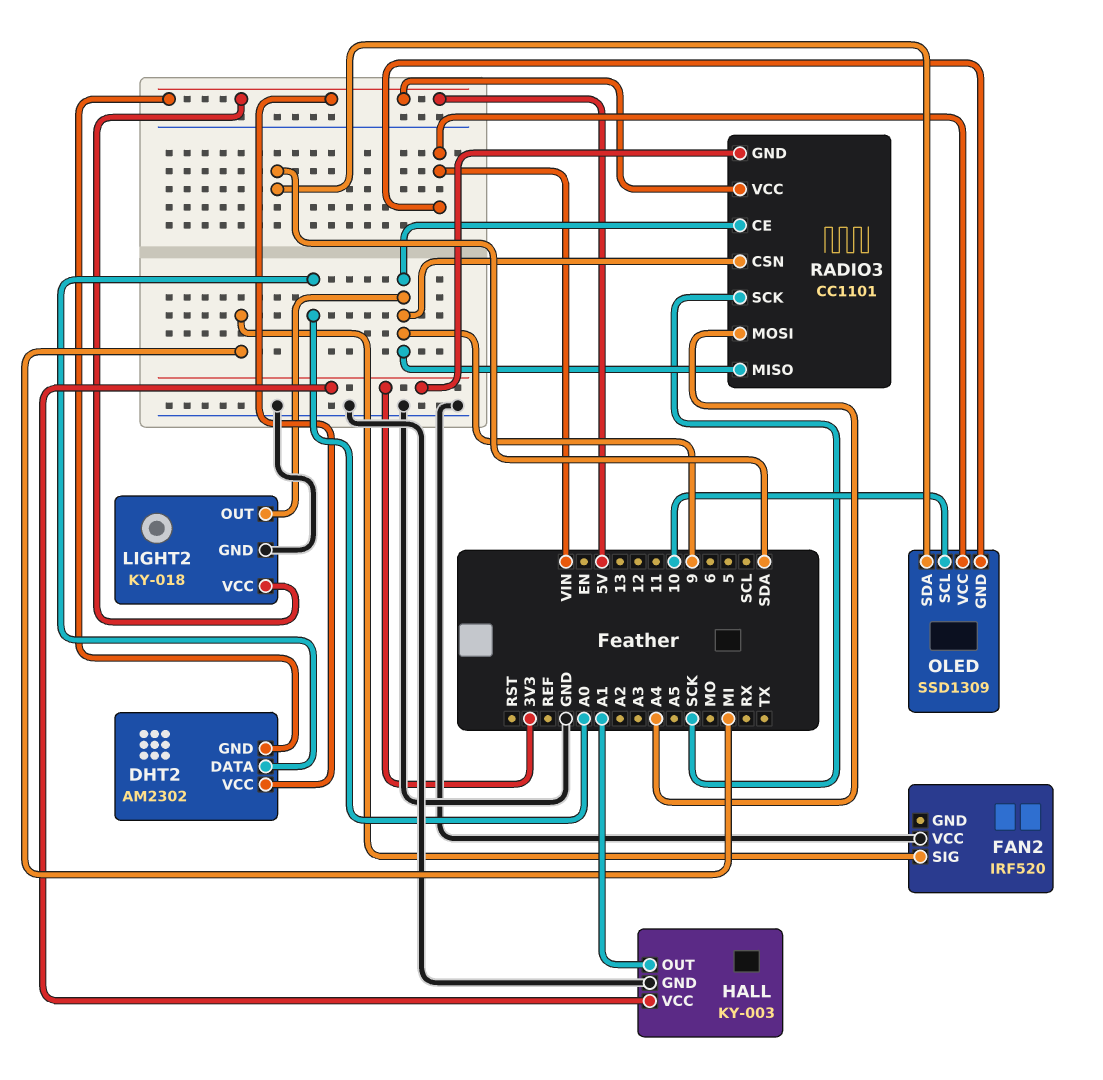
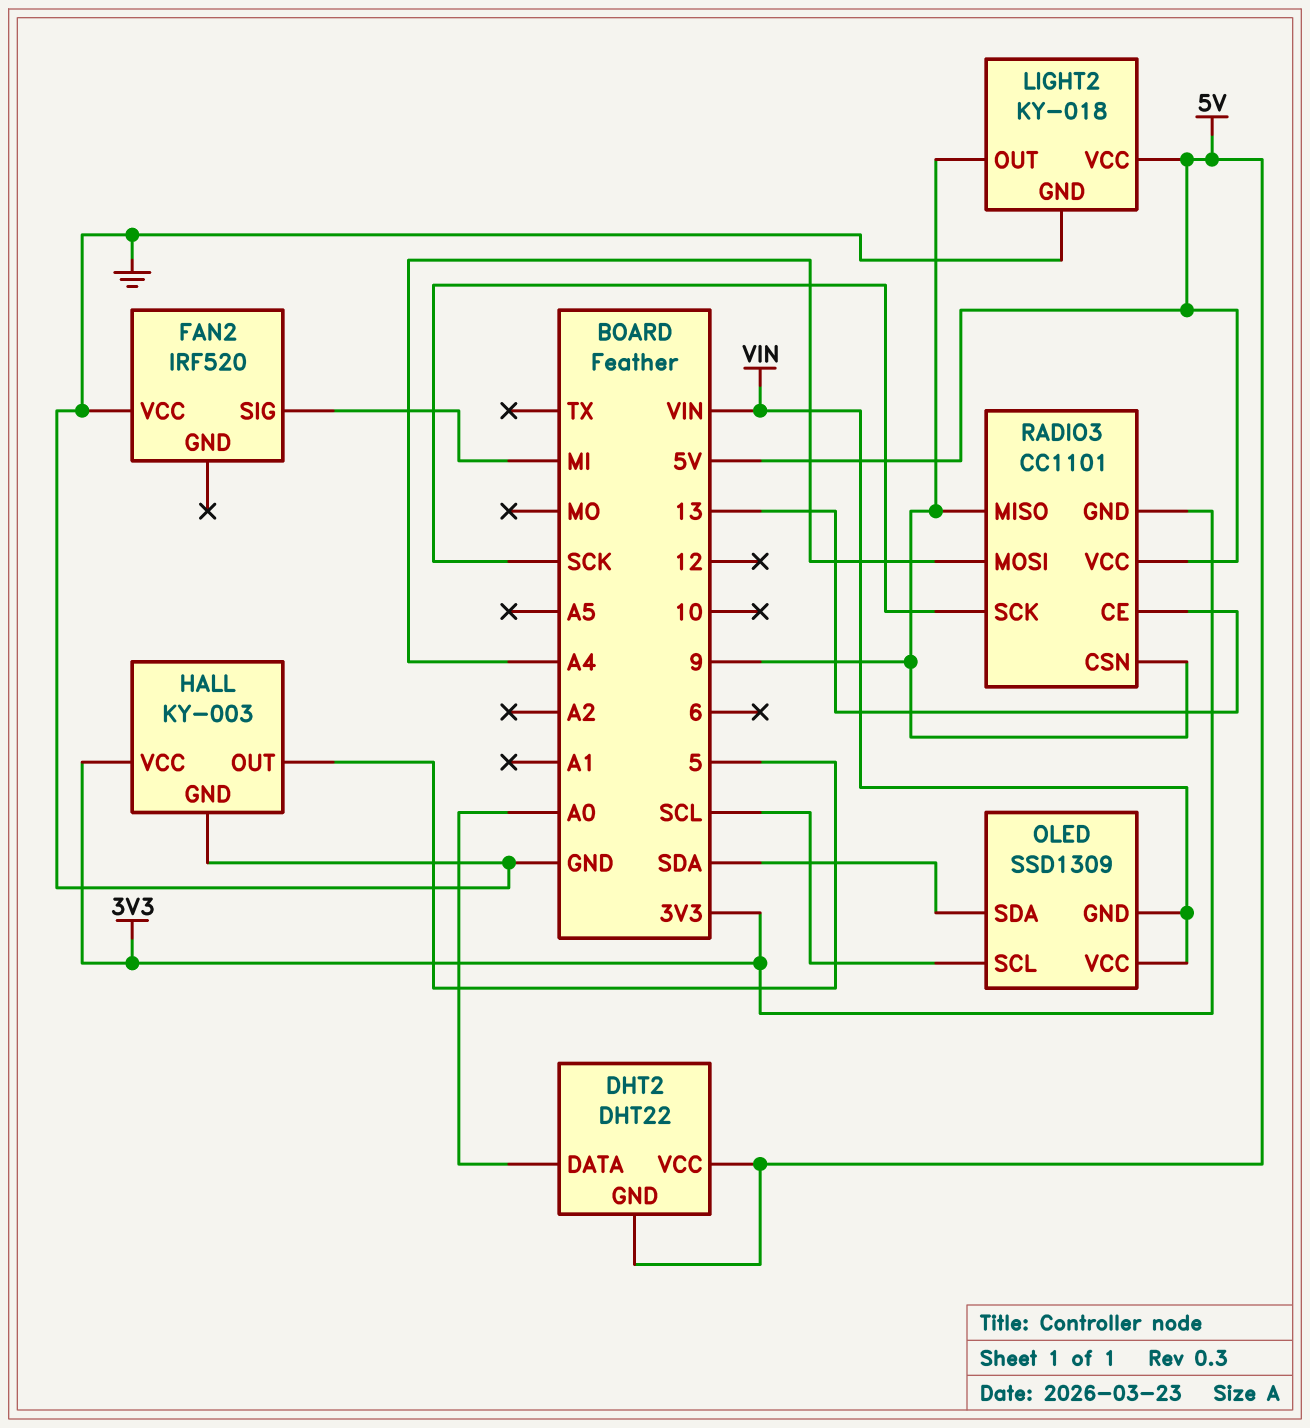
DHT2: AM2302 -> DHT22
HALL pin OUT: A1 -> 5
OLED pin SCL: 10 -> SCL
RADIO3 pin CE: 9 -> 13

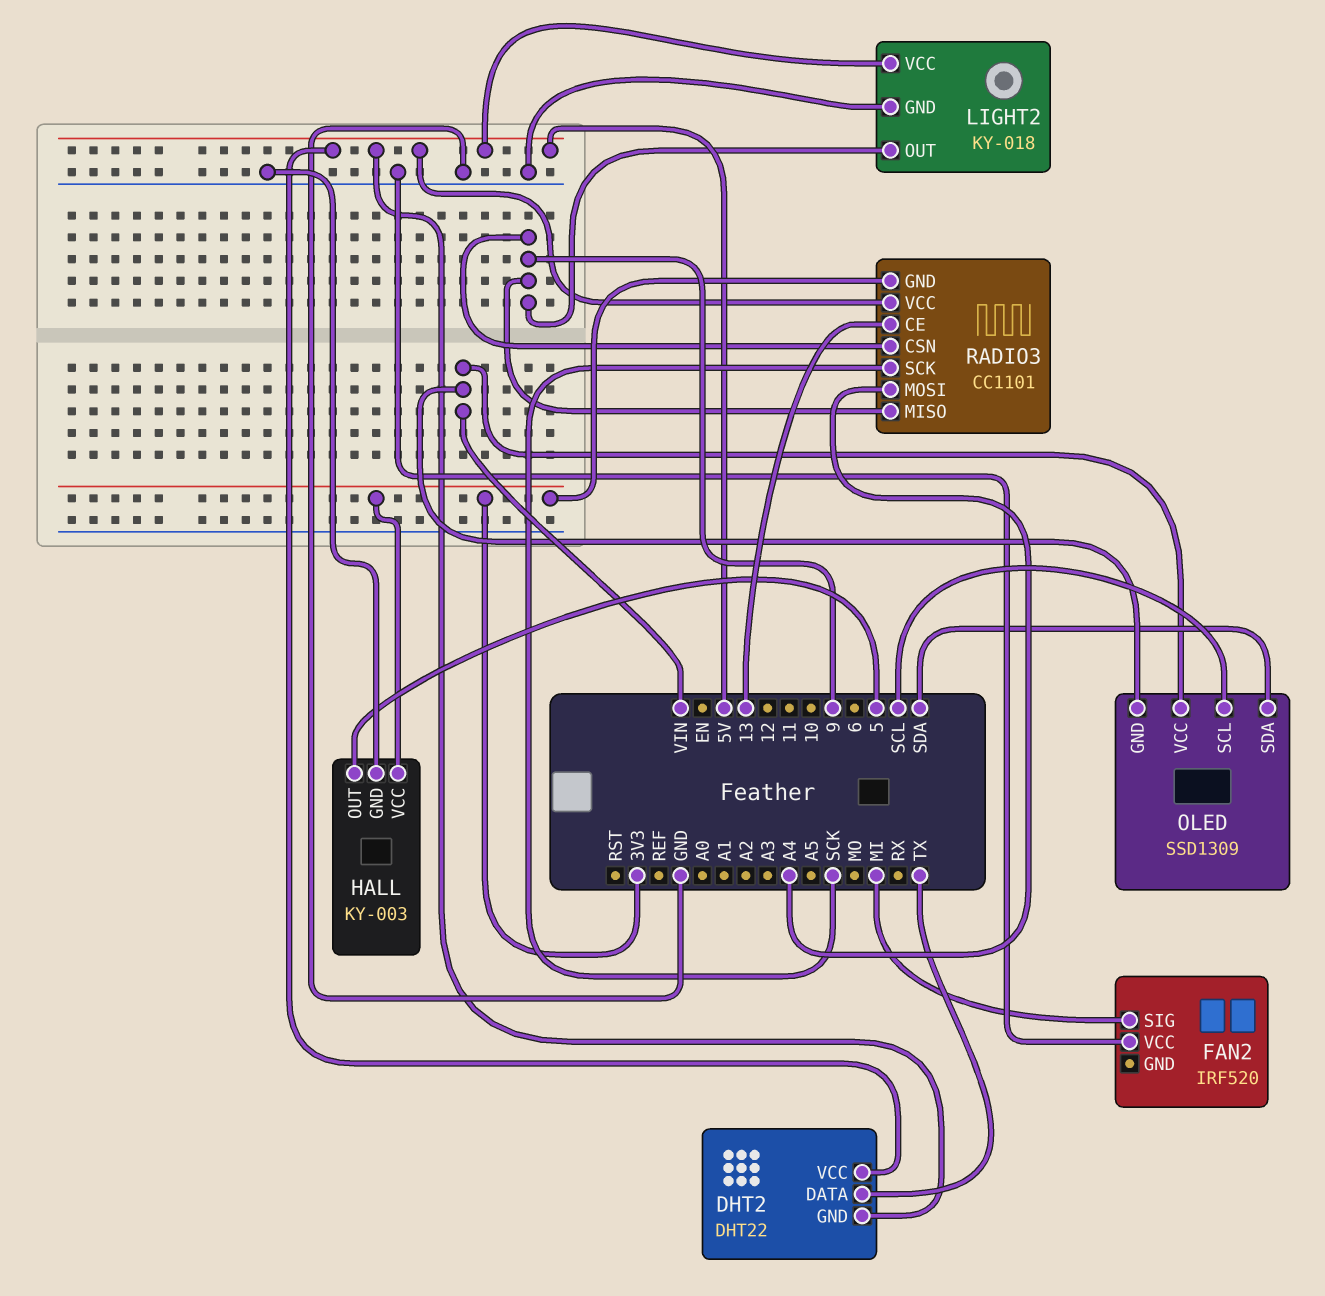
DHT2 pin DATA: A0 -> TX

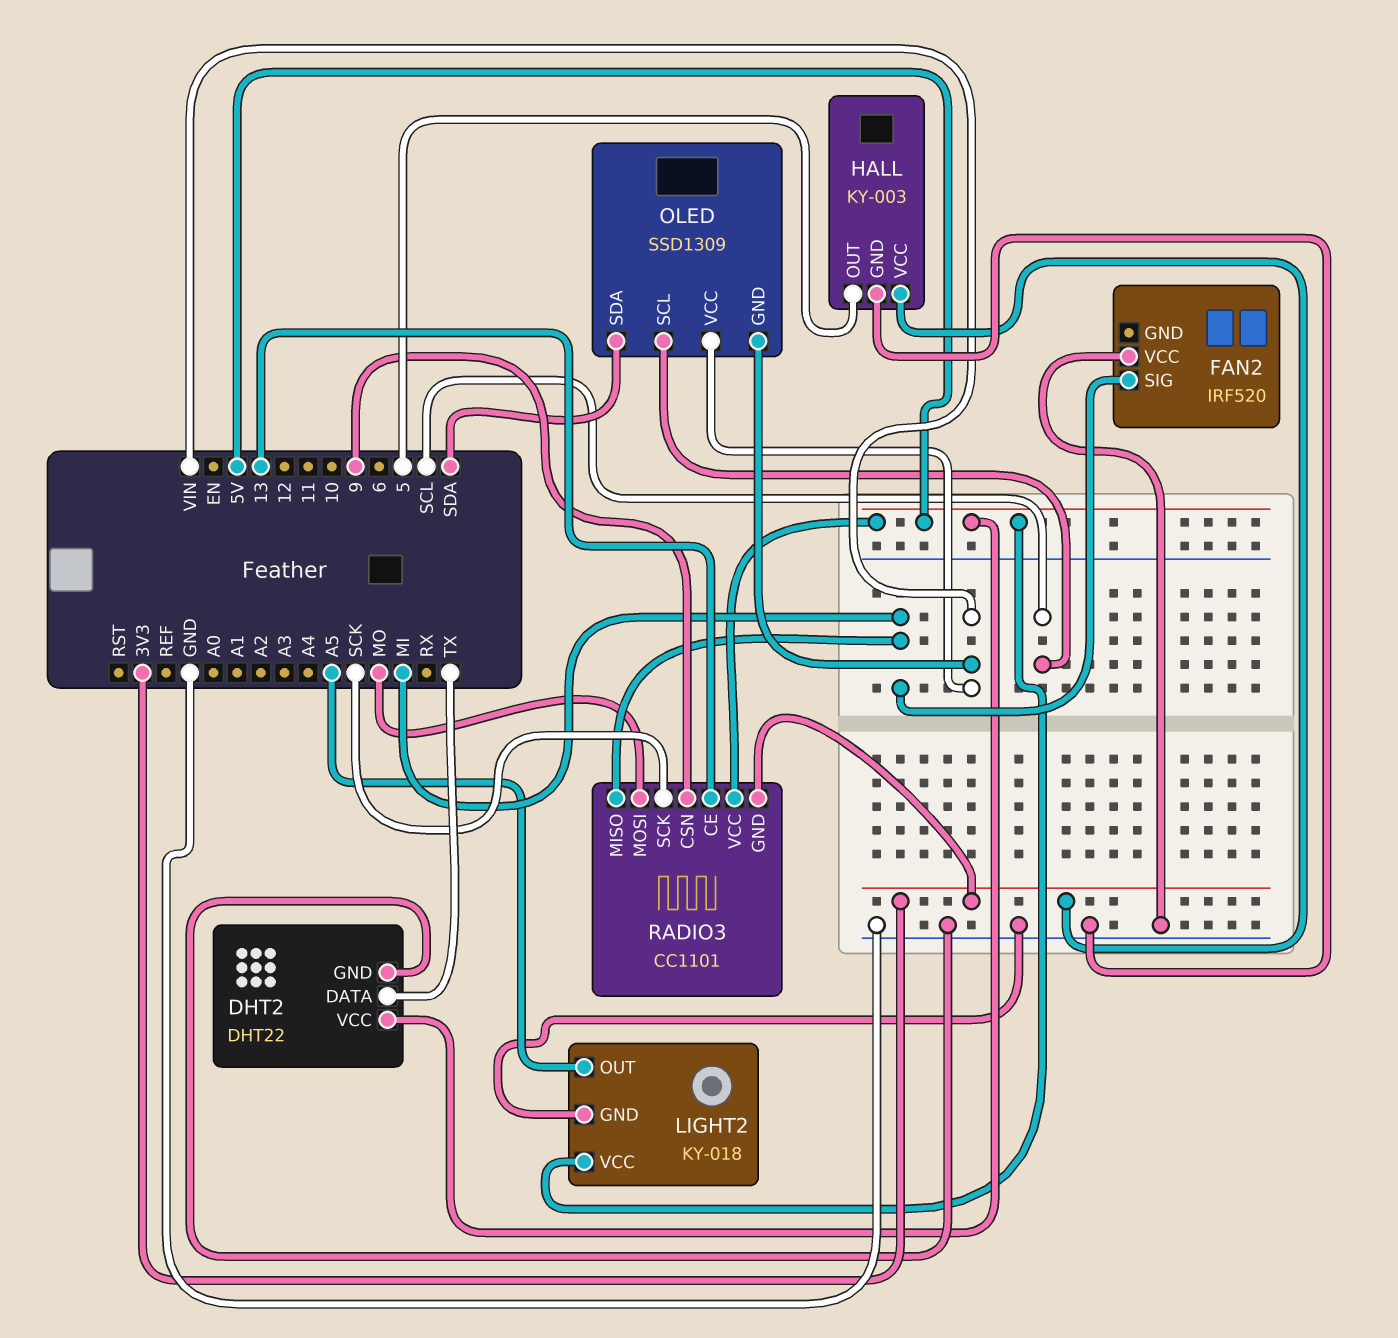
DHT2 pin GND: 5V -> GND
LIGHT2 pin OUT: 9 -> A5
RADIO3 pin MISO: 9 -> MI
RADIO3 pin MOSI: A4 -> MO

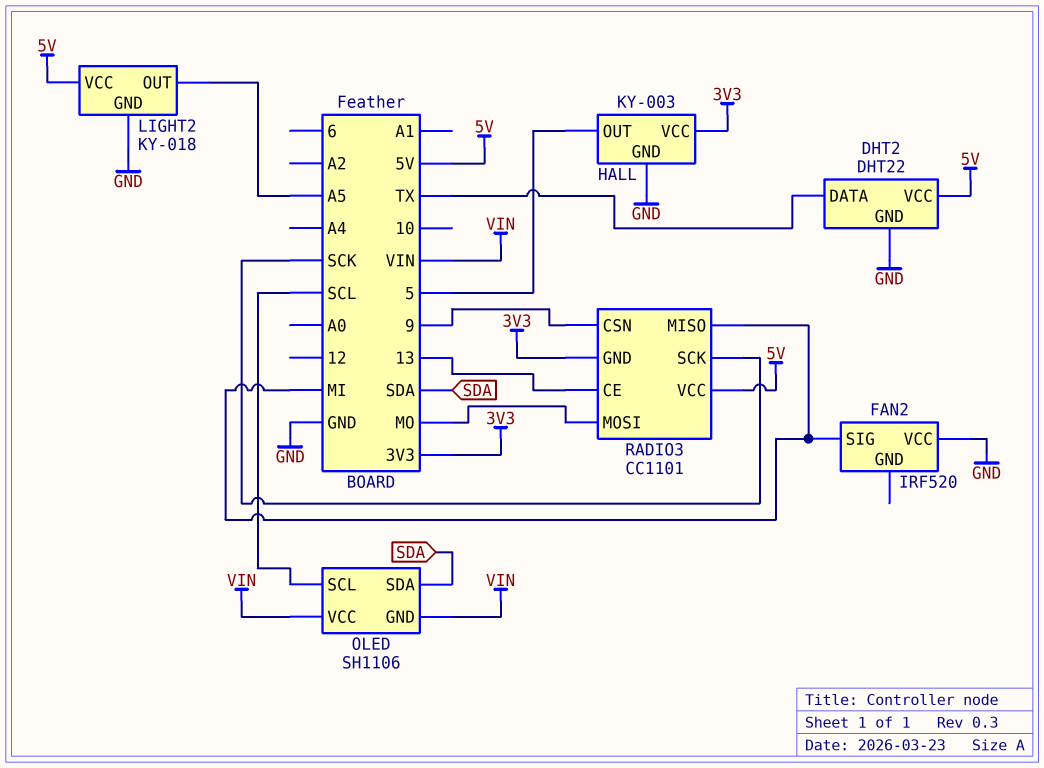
OLED: SSD1309 -> SH1106

